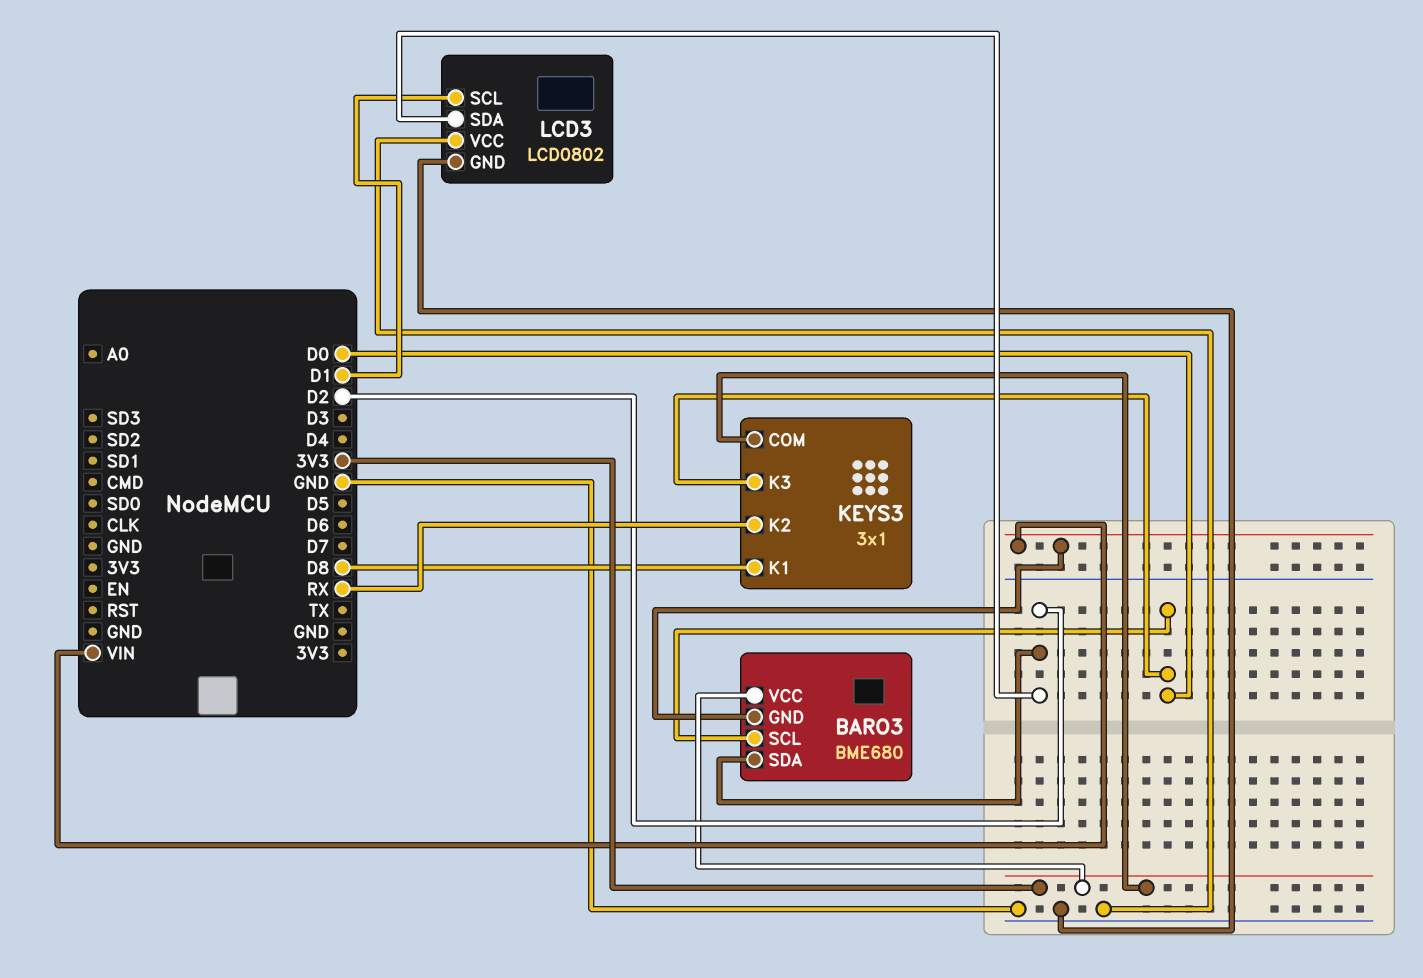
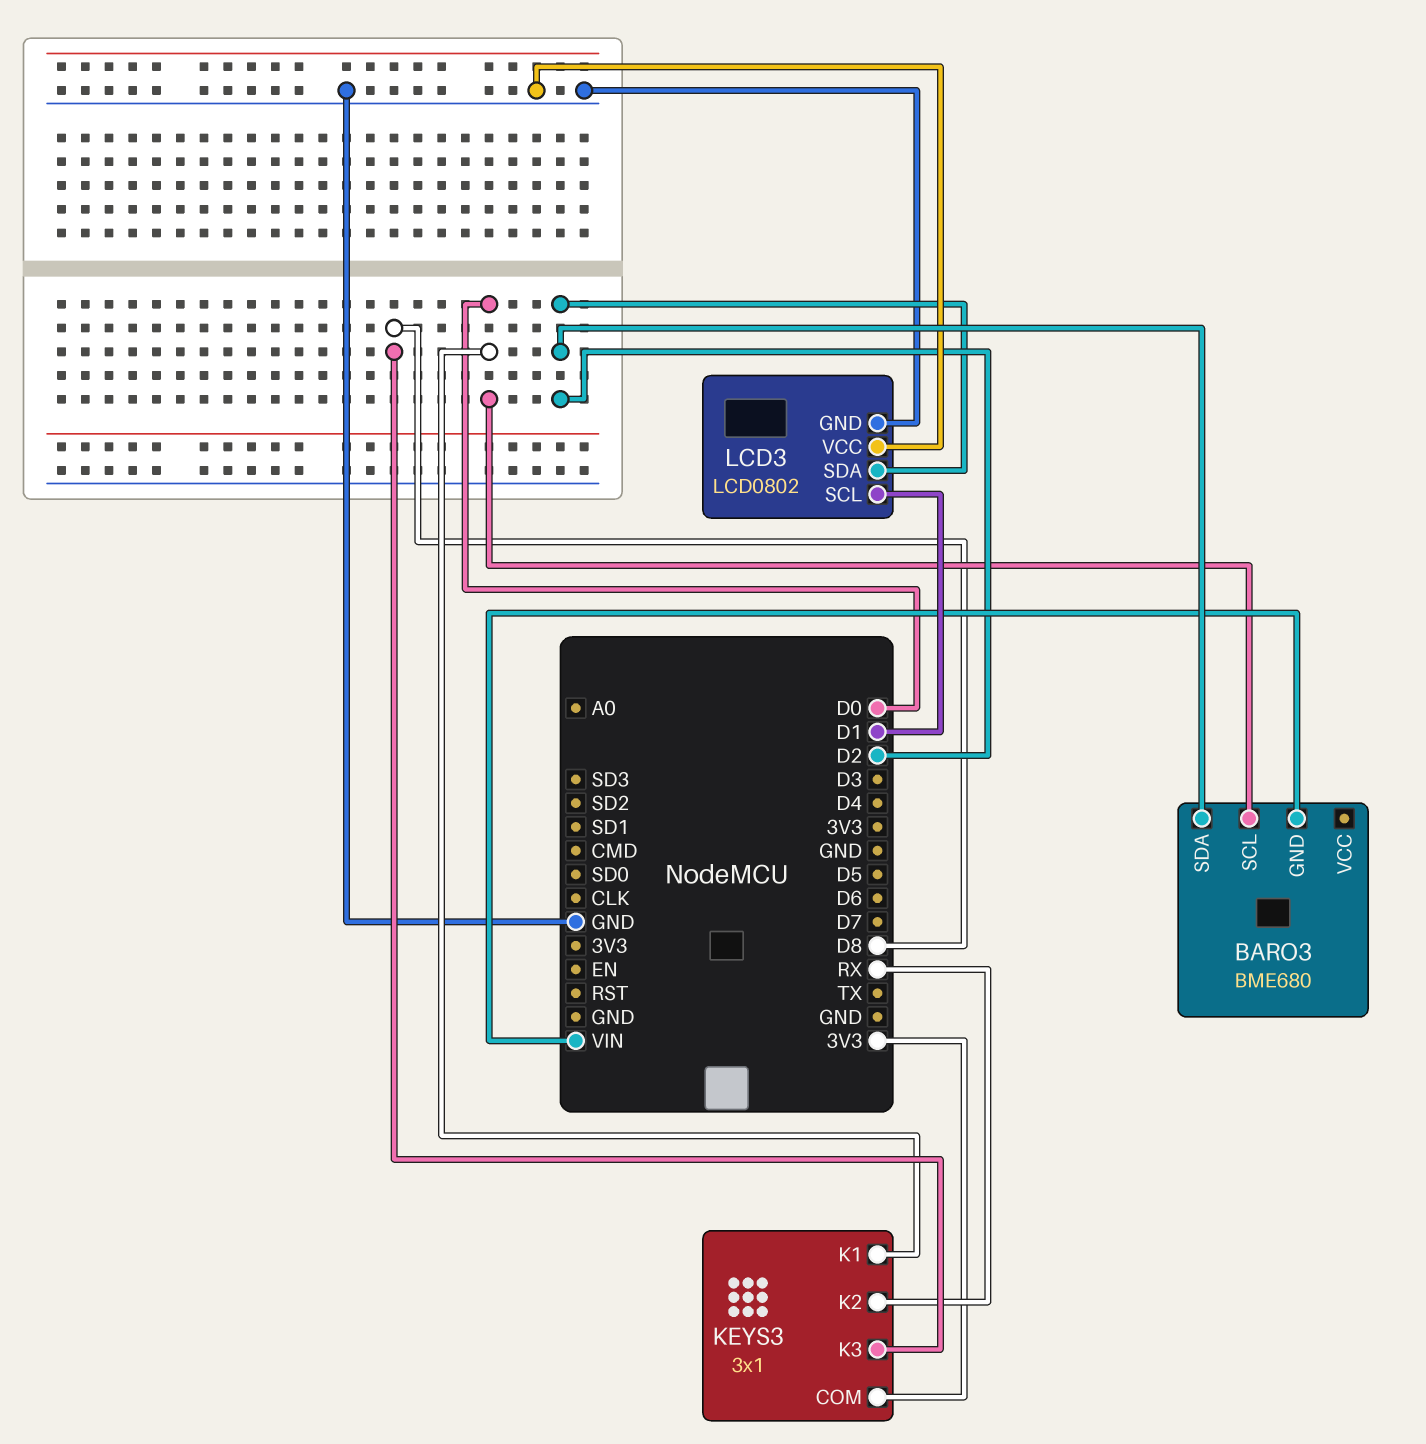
BARO3 pin VCC: 3V3 -> none
KEYS3 pin K1: D8 -> D0
KEYS3 pin K3: D0 -> D8

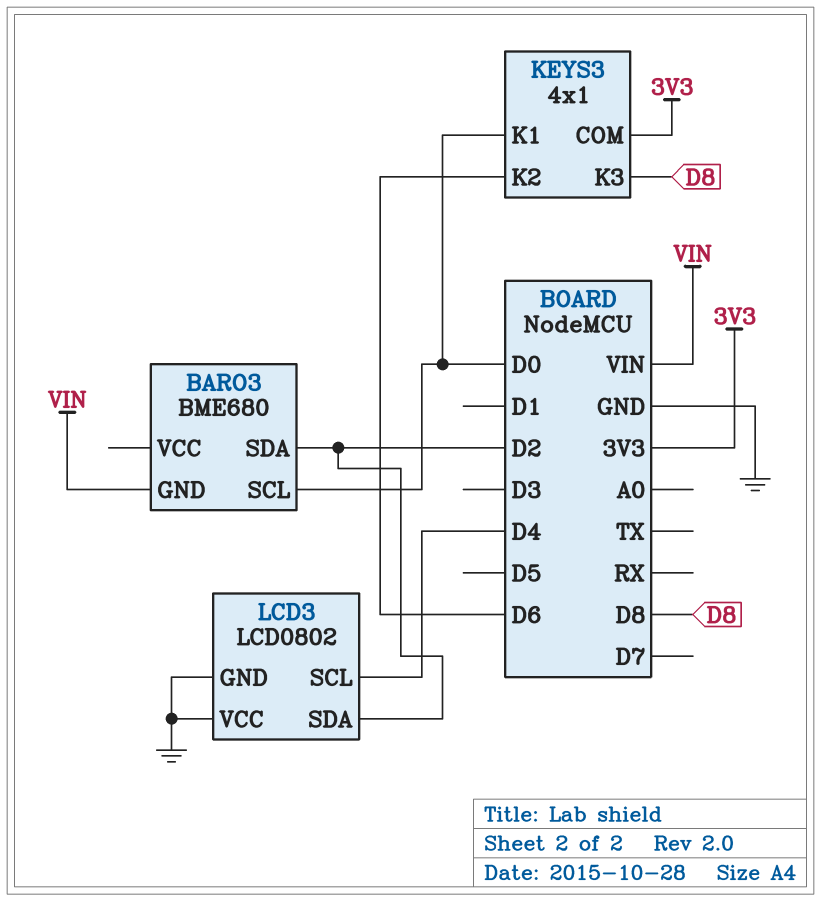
KEYS3: 3x1 -> 4x1
KEYS3 pin K2: RX -> D6
LCD3 pin SCL: D1 -> D4

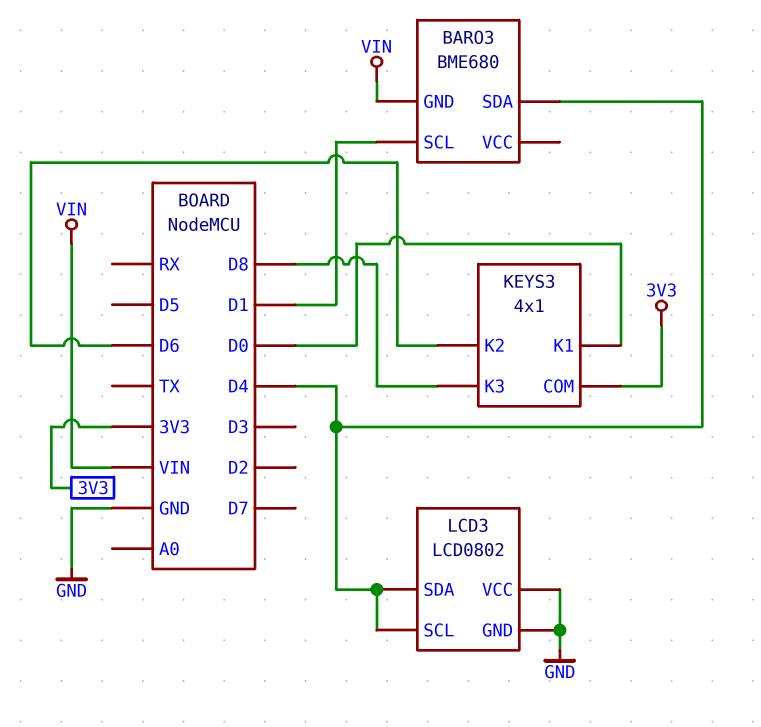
BARO3 pin SCL: D0 -> D1
BARO3 pin SDA: D2 -> D4
LCD3 pin SDA: D2 -> D4

